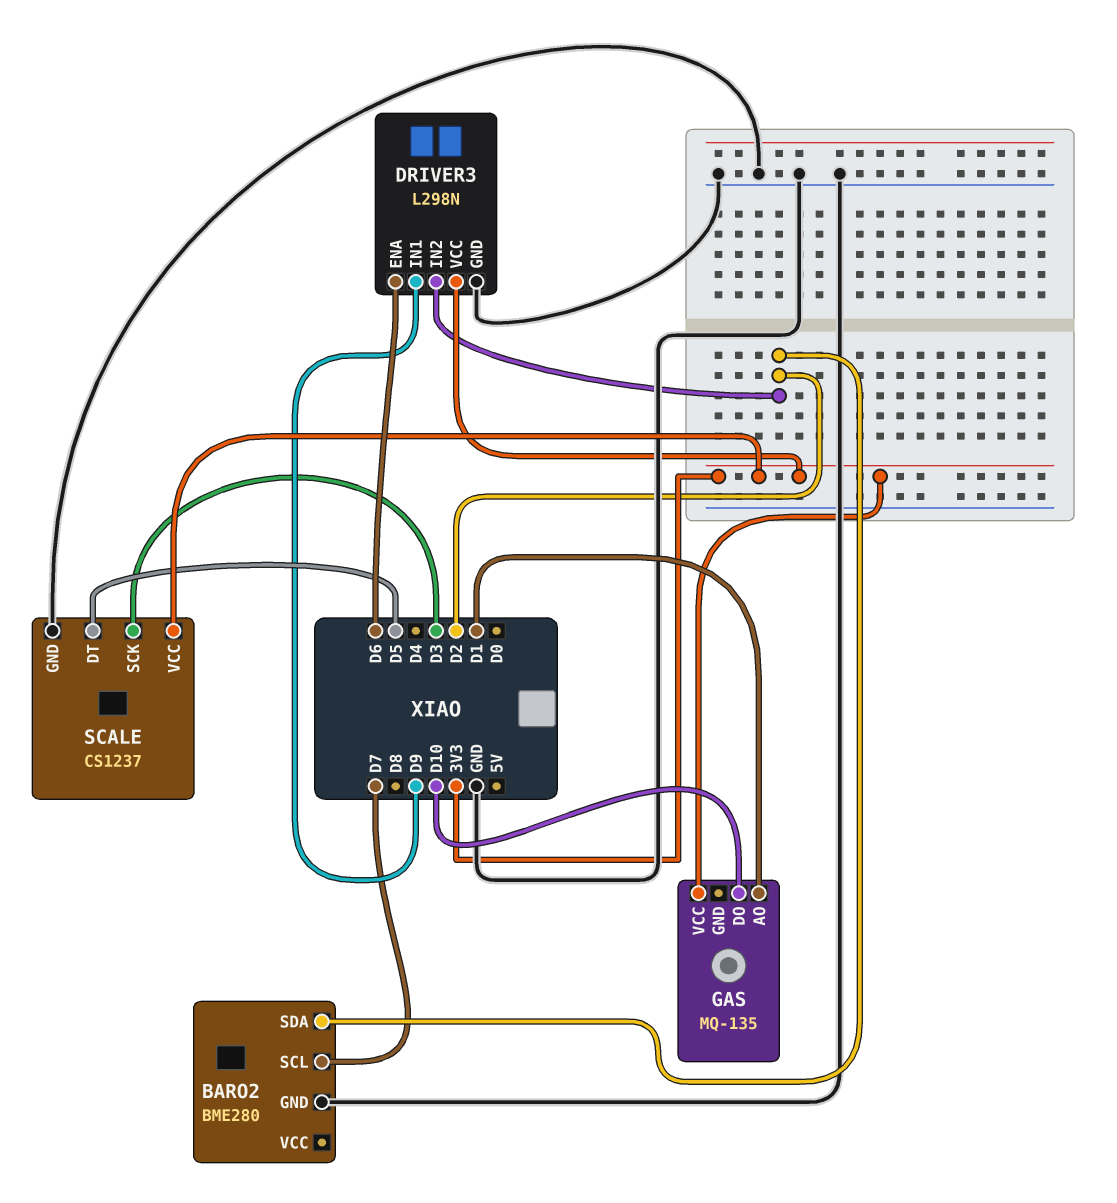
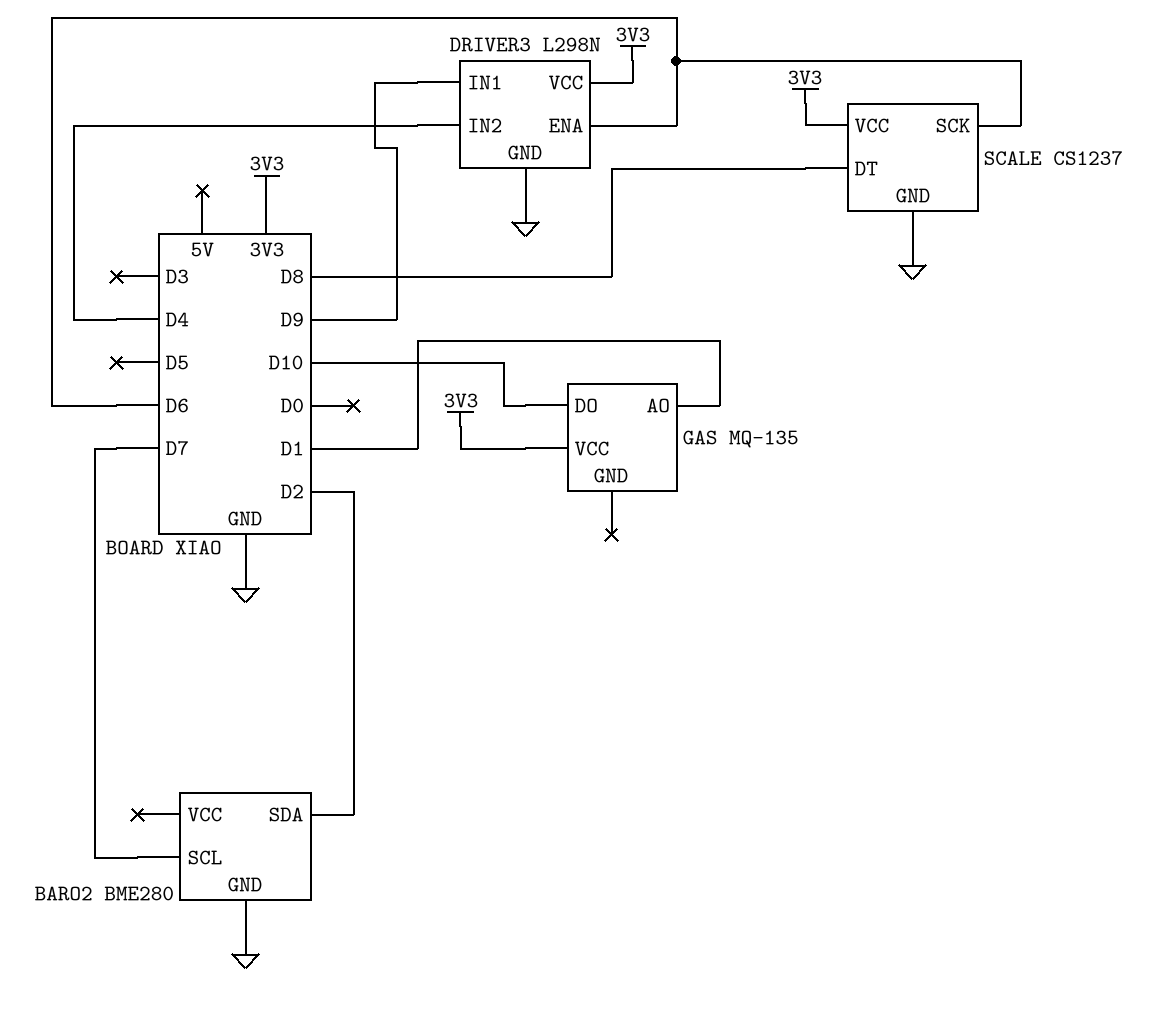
DRIVER3 pin IN2: D2 -> D4
SCALE pin DT: D5 -> D8
SCALE pin SCK: D3 -> D6

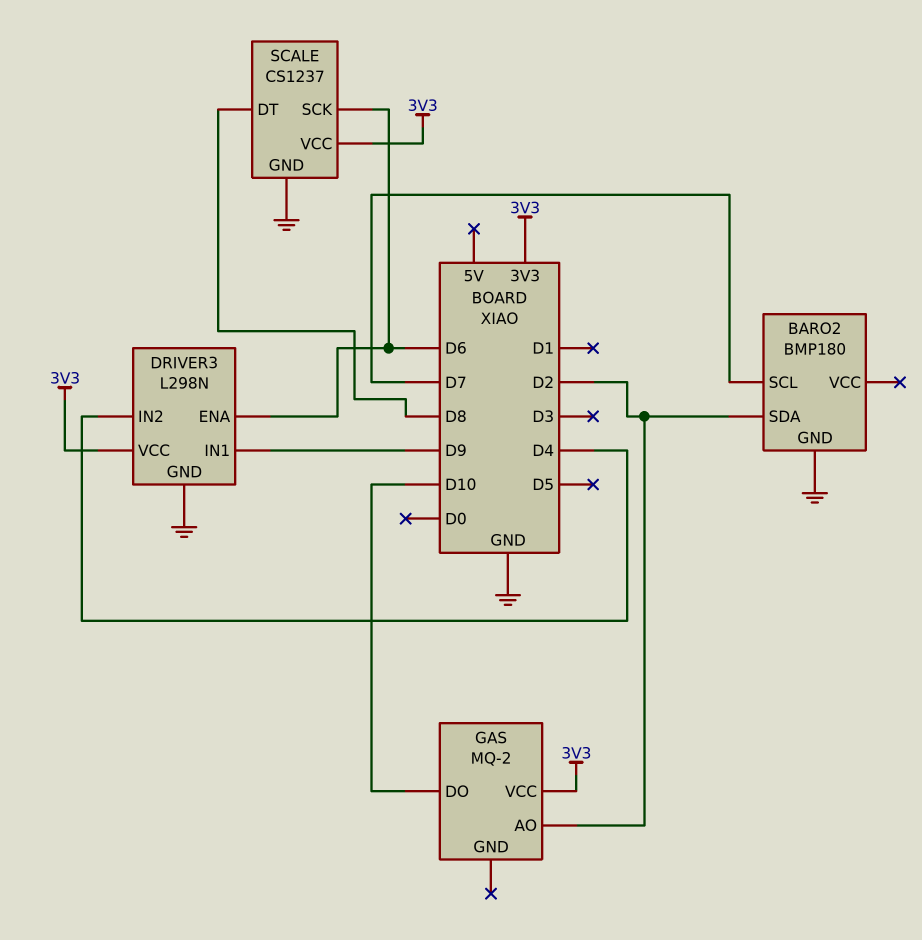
BARO2: BME280 -> BMP180
GAS: MQ-135 -> MQ-2
GAS pin AO: D1 -> D2

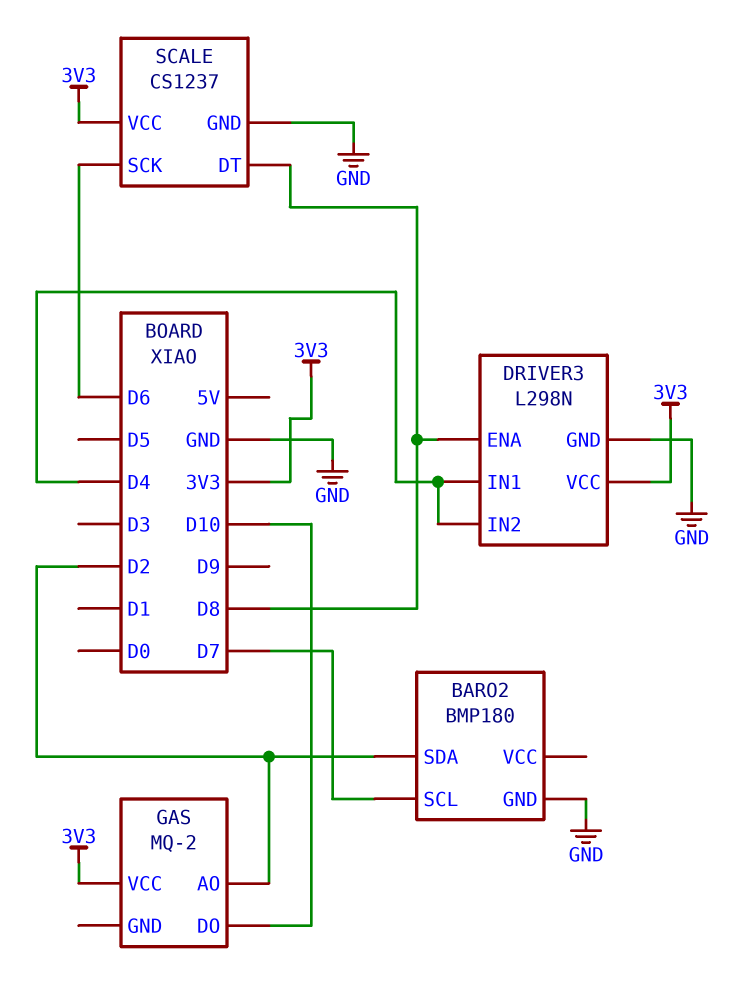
DRIVER3 pin ENA: D6 -> D8
DRIVER3 pin IN1: D9 -> D4

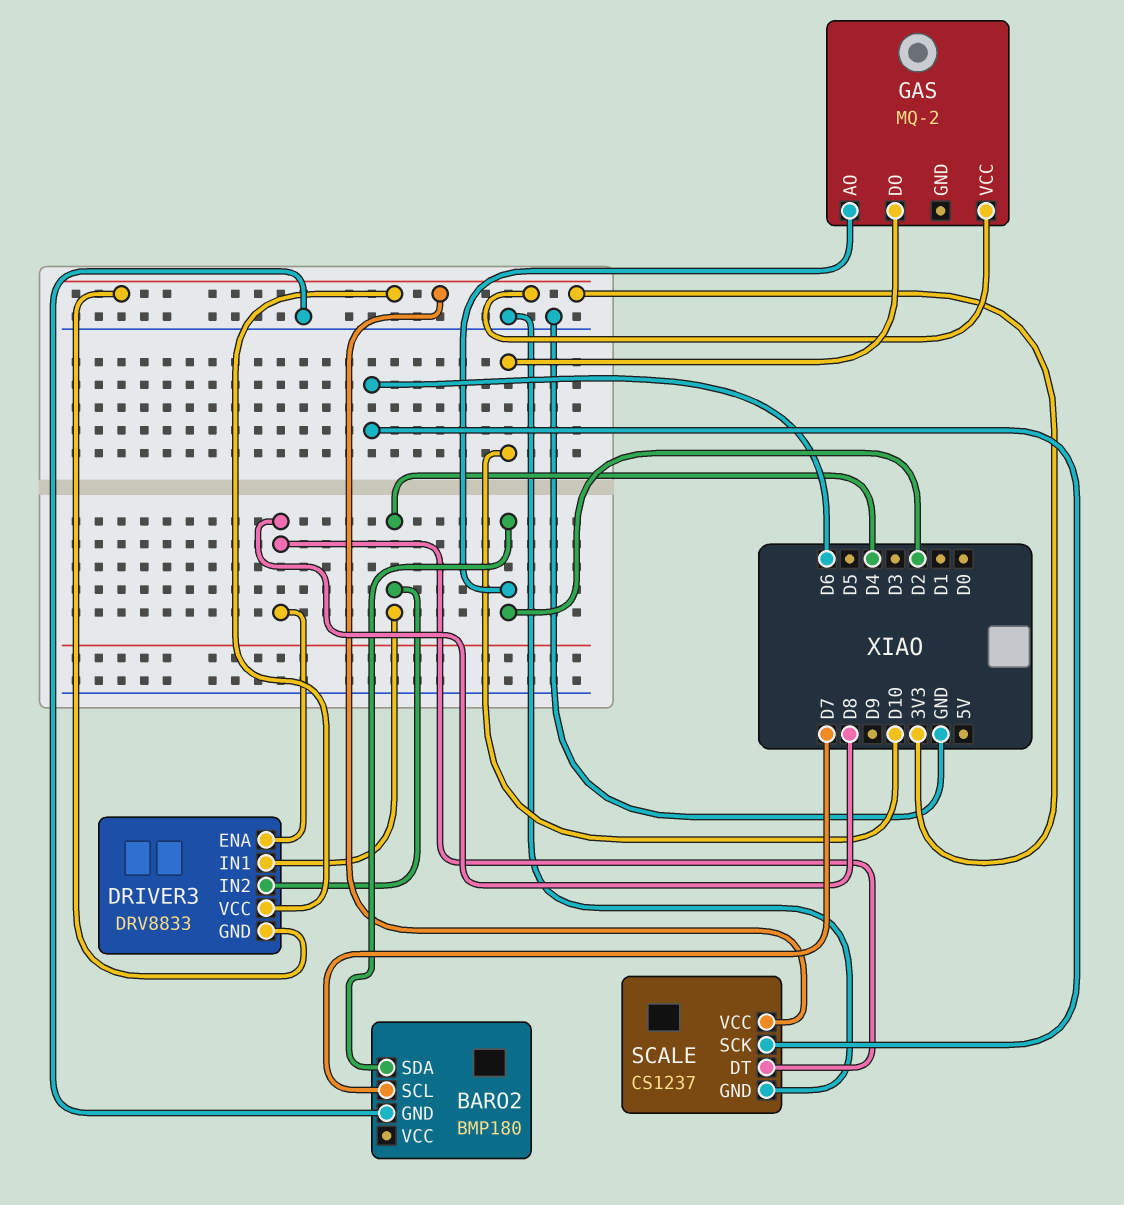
DRIVER3: L298N -> DRV8833
DRIVER3 pin GND: GND -> 3V3

